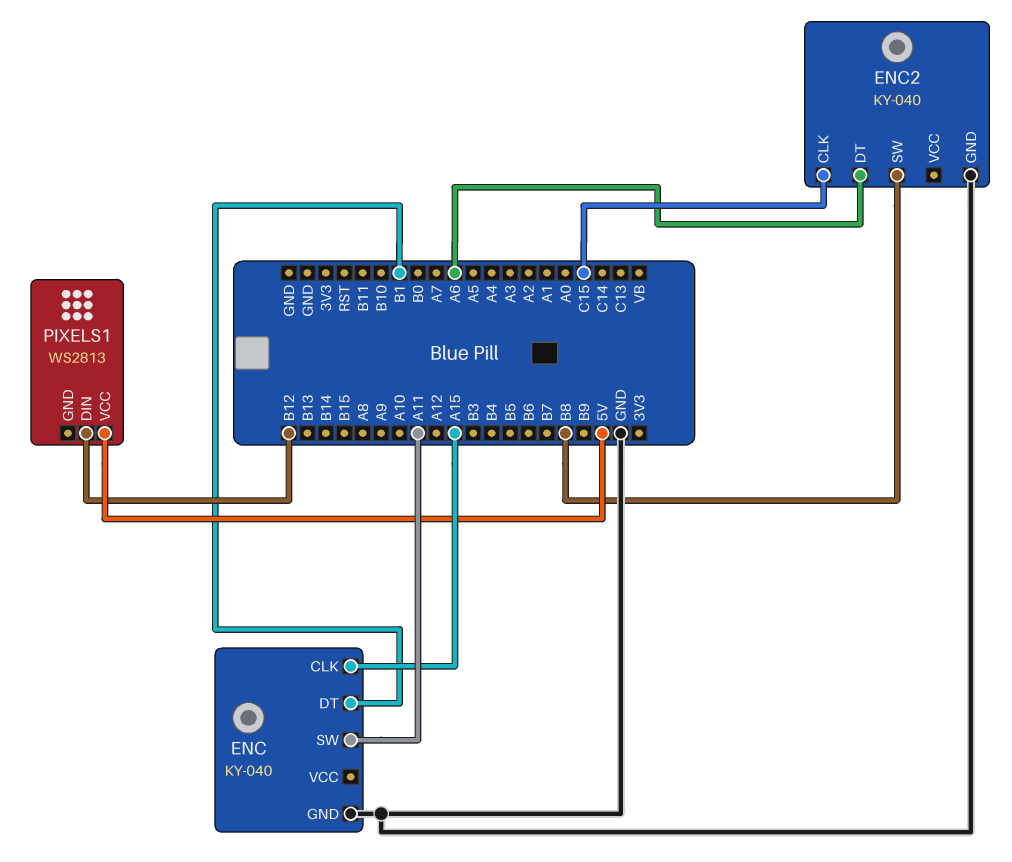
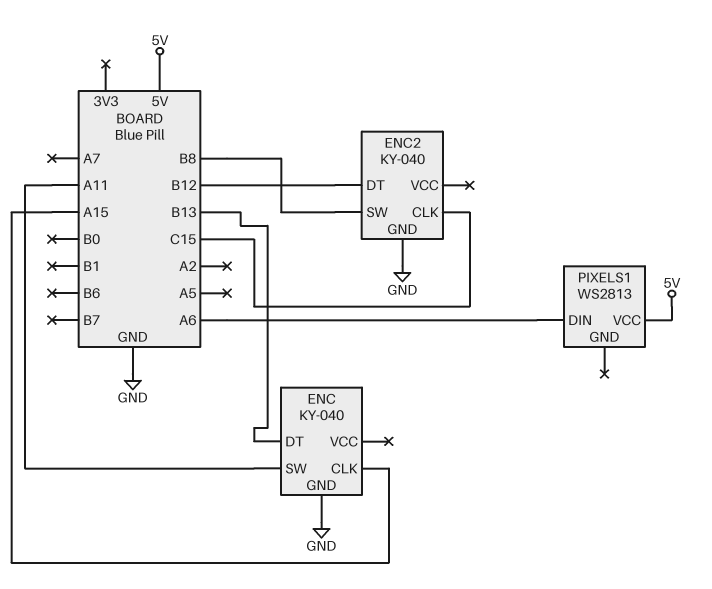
ENC pin DT: B1 -> B13
ENC2 pin DT: A6 -> B12
PIXELS1 pin DIN: B12 -> A6

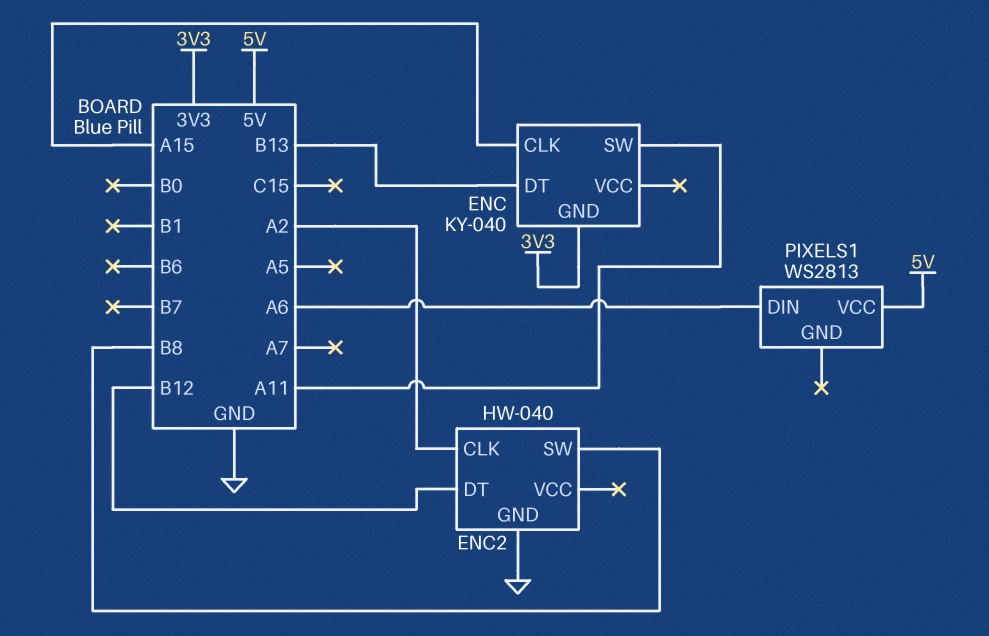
ENC pin GND: GND -> 3V3
ENC2: KY-040 -> HW-040
ENC2 pin CLK: C15 -> A2

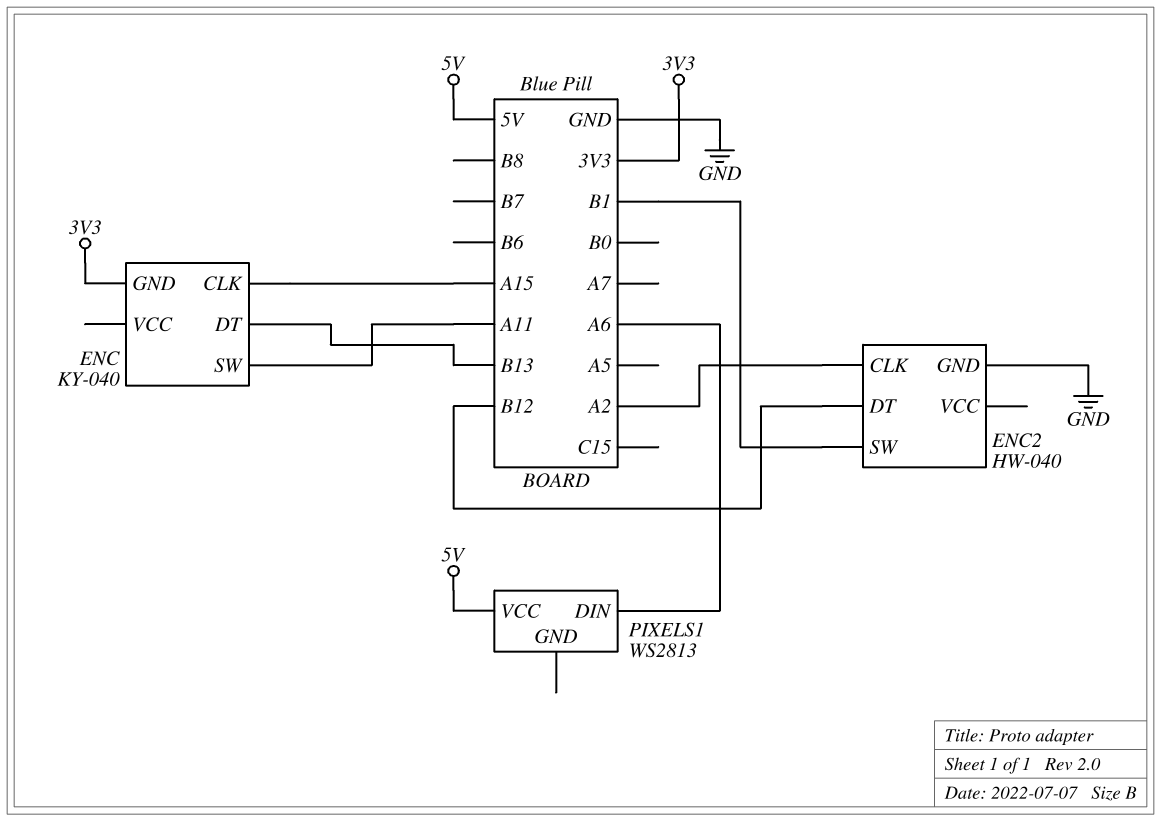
ENC2 pin SW: B8 -> B1

